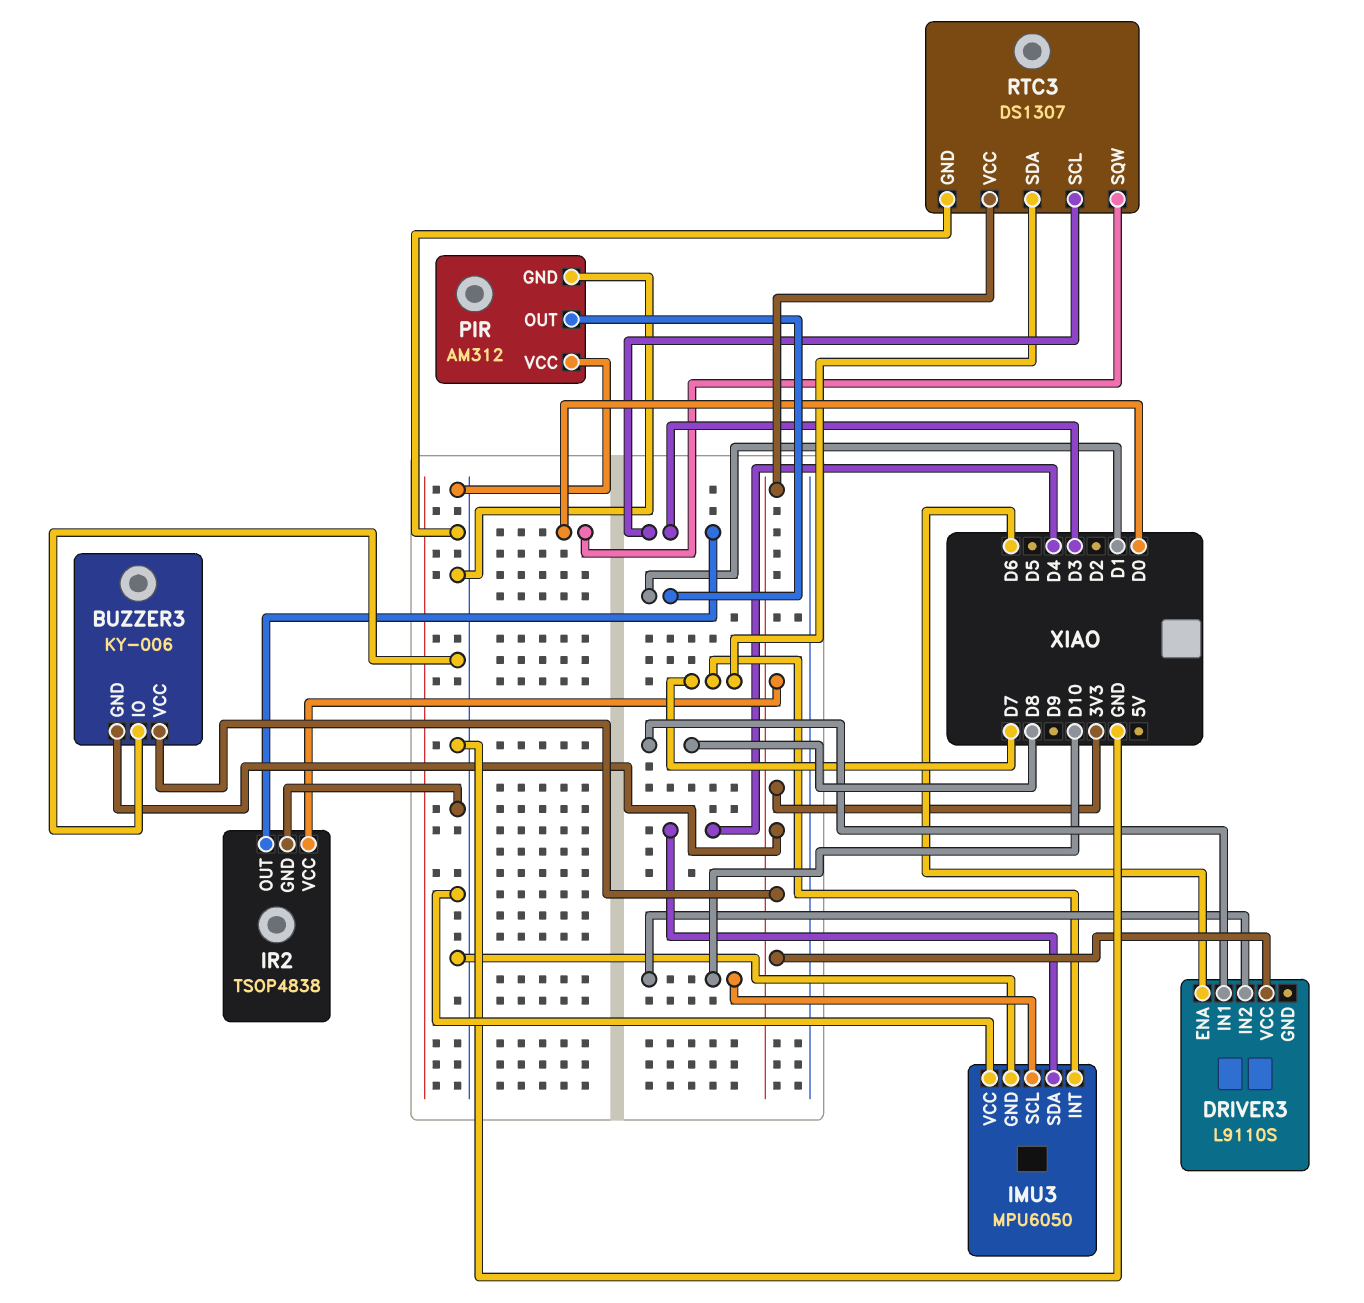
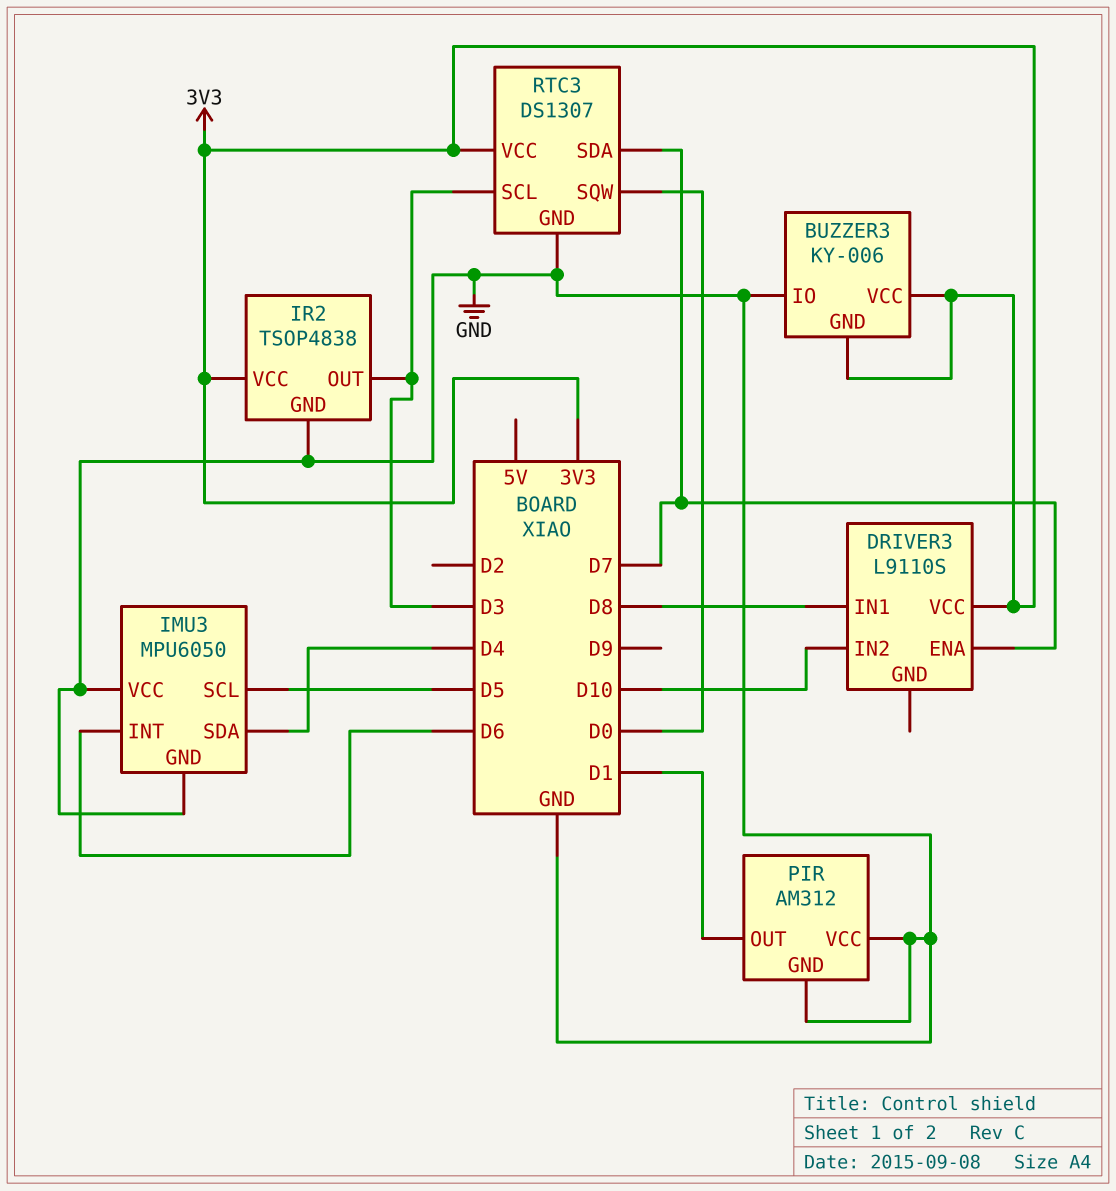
DRIVER3 pin ENA: D6 -> D7
IMU3 pin INT: D7 -> D6
IMU3 pin SCL: D10 -> D5

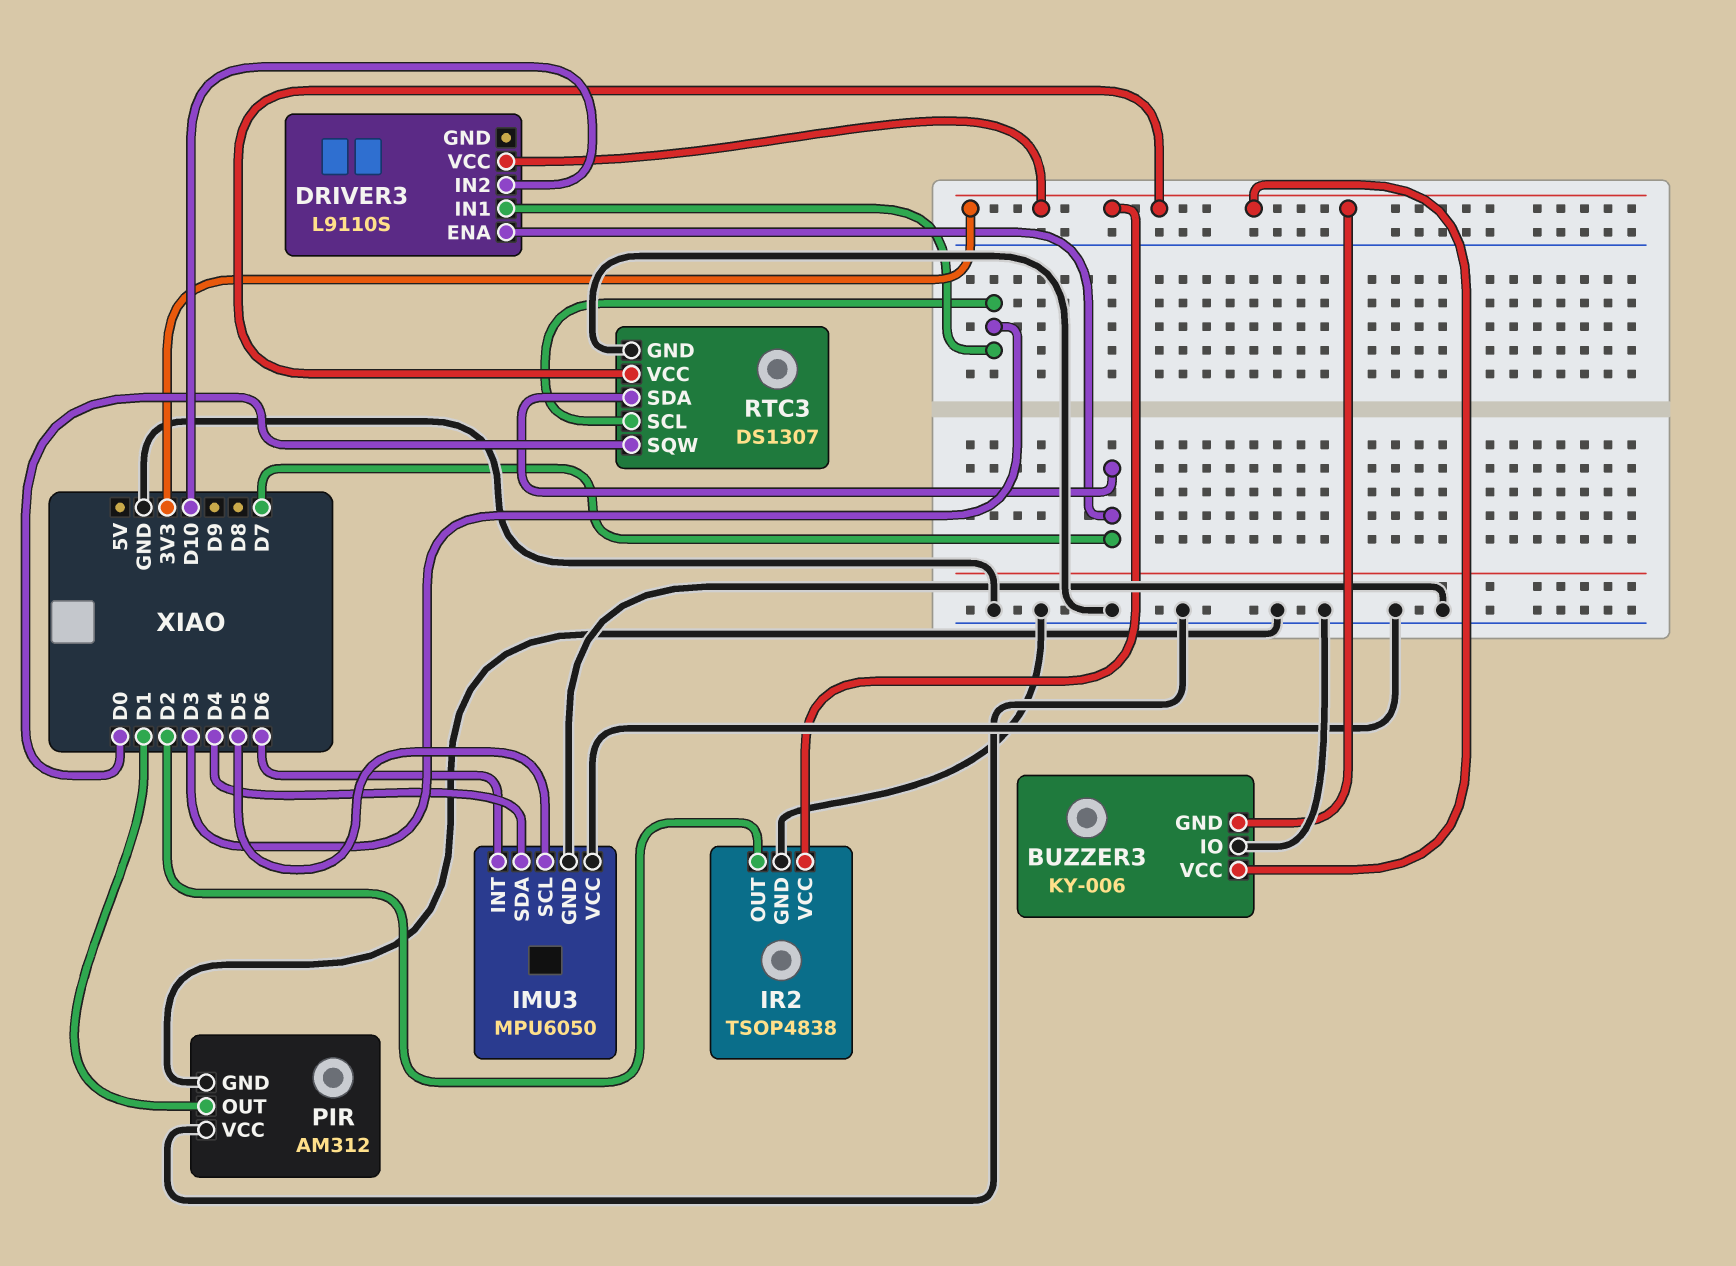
DRIVER3 pin IN1: D8 -> D3
IR2 pin OUT: D3 -> D2

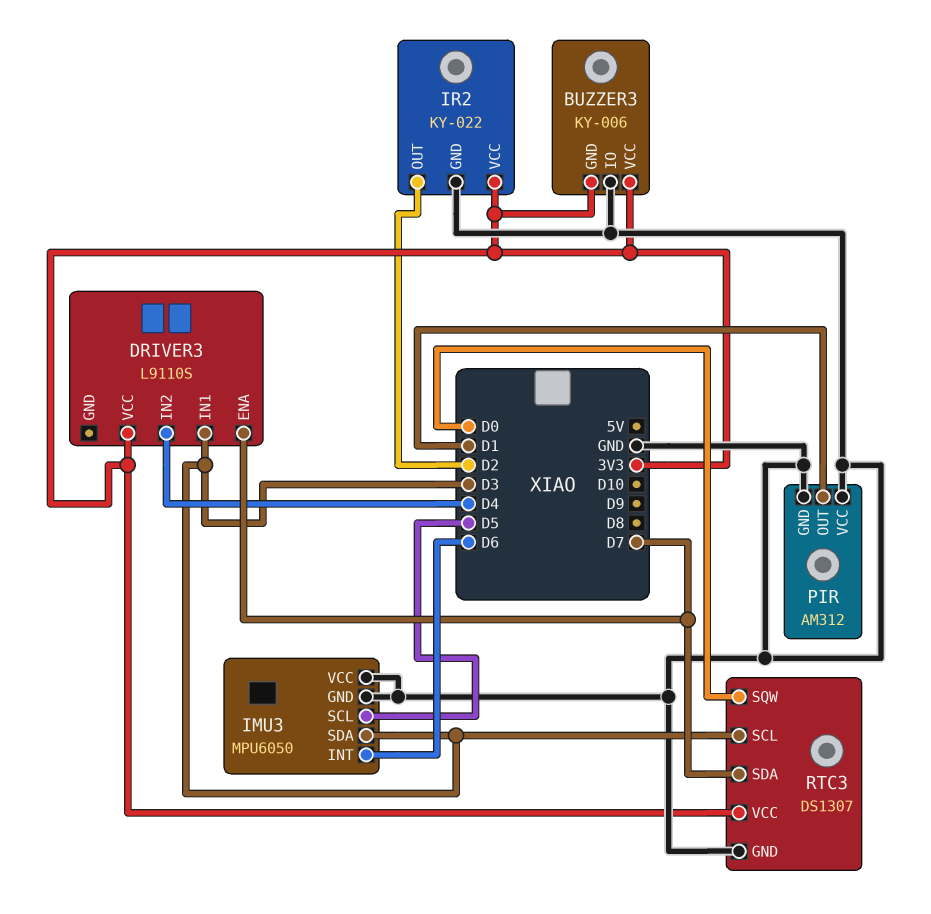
DRIVER3 pin IN2: D10 -> D4
IMU3 pin SDA: D4 -> D3
IR2: TSOP4838 -> KY-022

